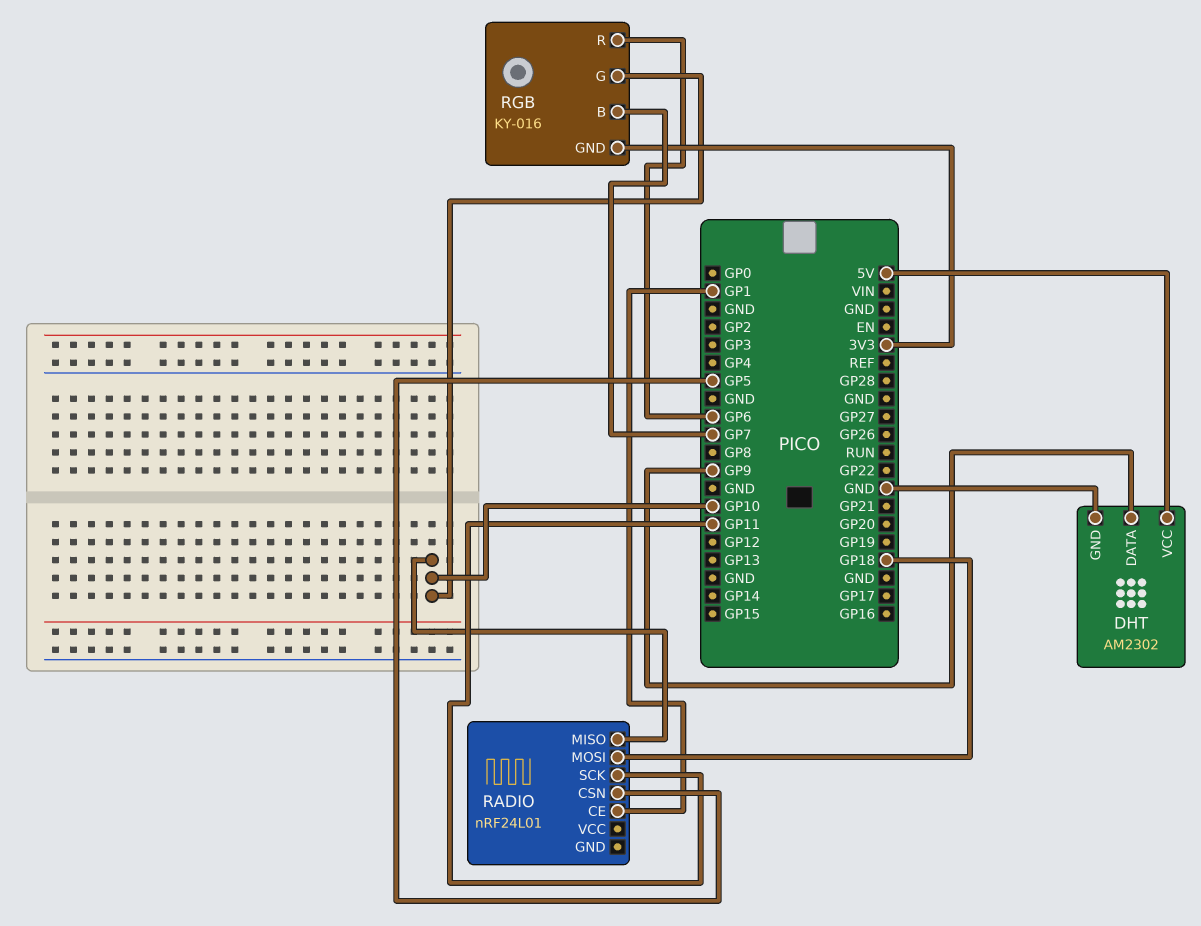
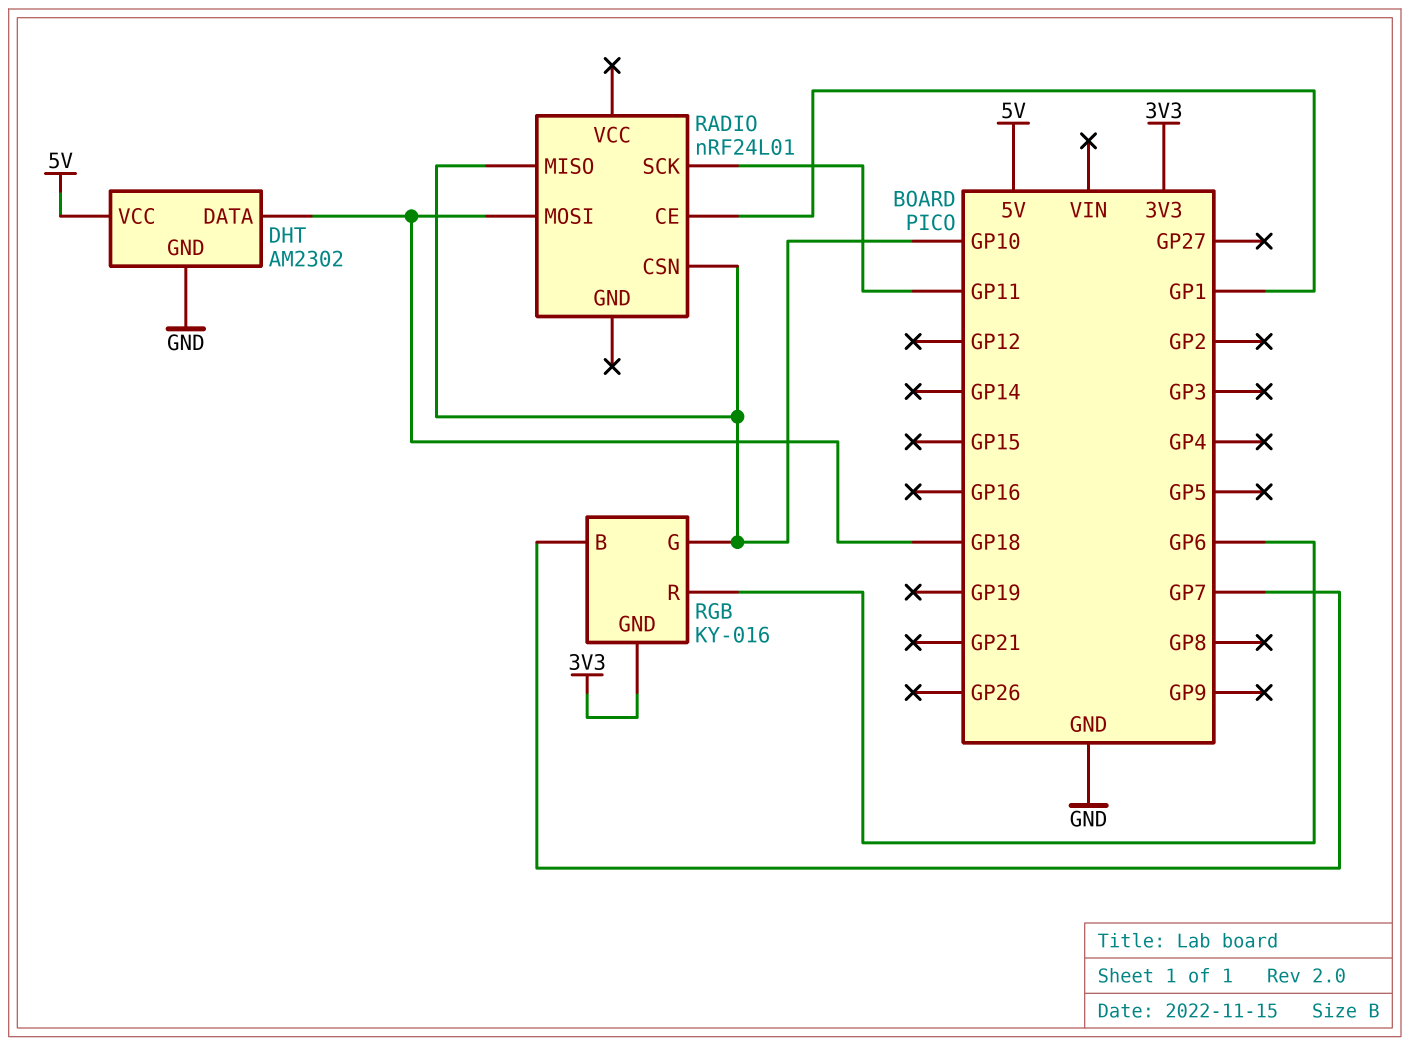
DHT pin DATA: GP9 -> GP18
RADIO pin CSN: GP5 -> GP10

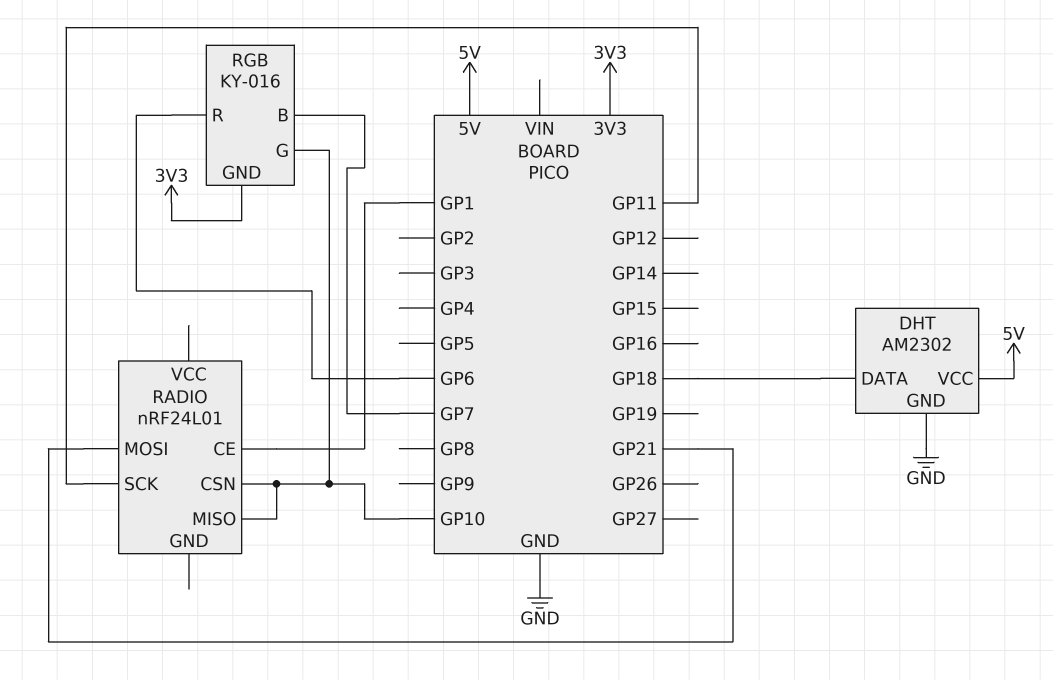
RADIO pin MOSI: GP18 -> GP21

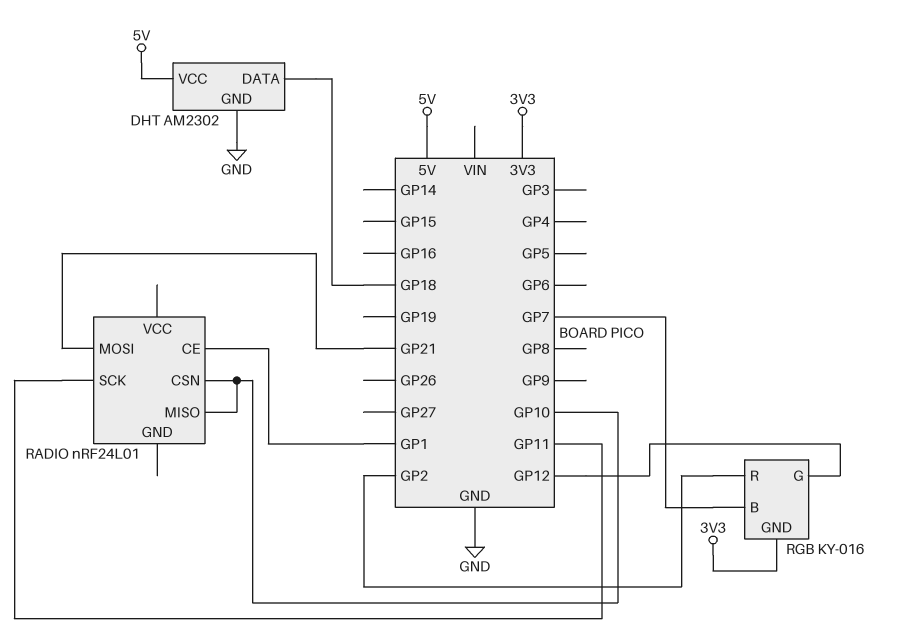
RGB pin G: GP10 -> GP12
RGB pin R: GP6 -> GP2

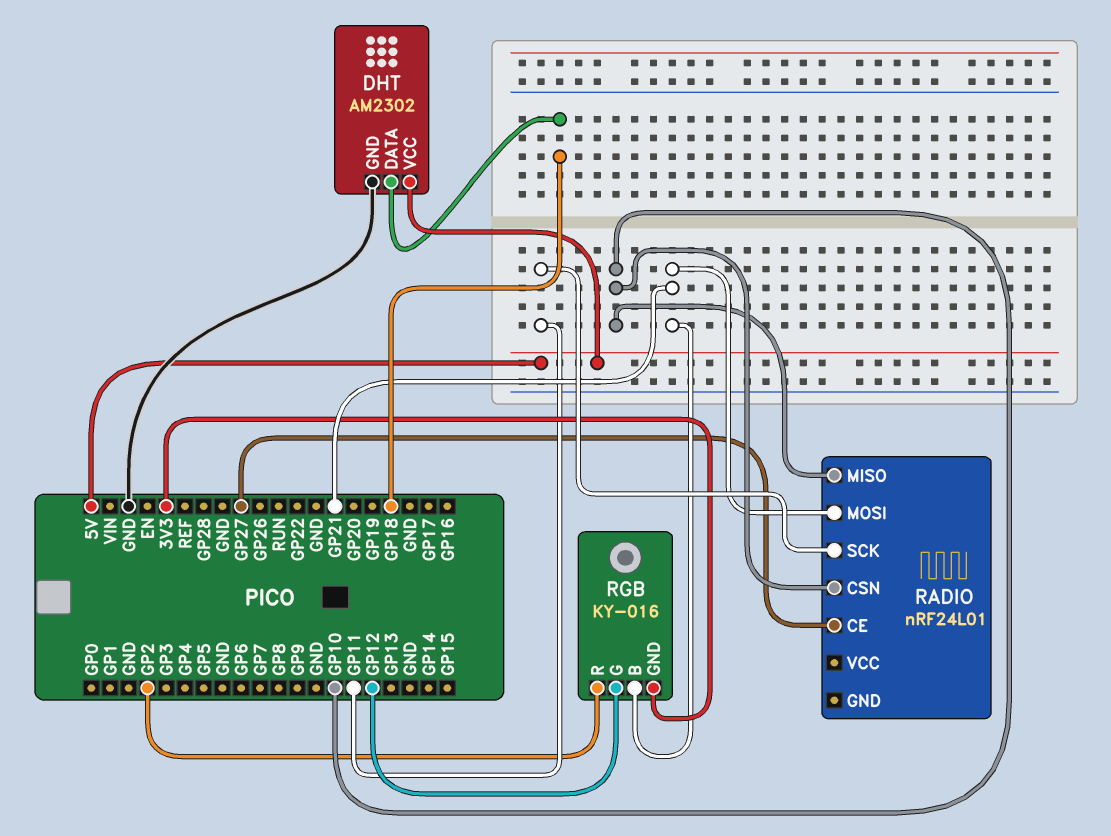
RADIO pin CE: GP1 -> GP27
RGB pin B: GP7 -> GP21

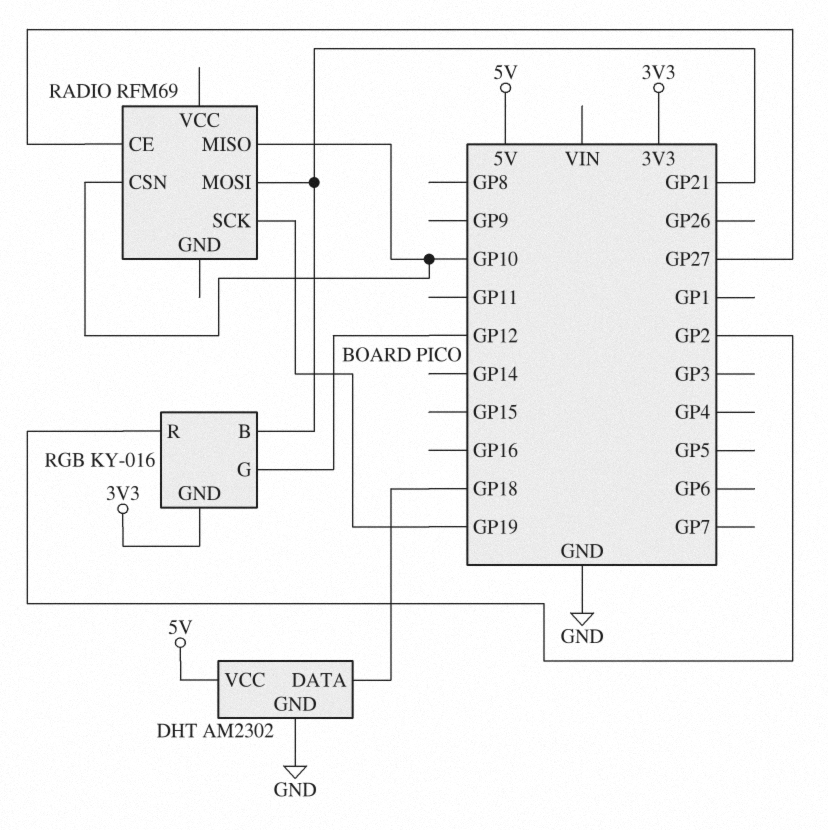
RADIO: nRF24L01 -> RFM69
RADIO pin SCK: GP11 -> GP19

